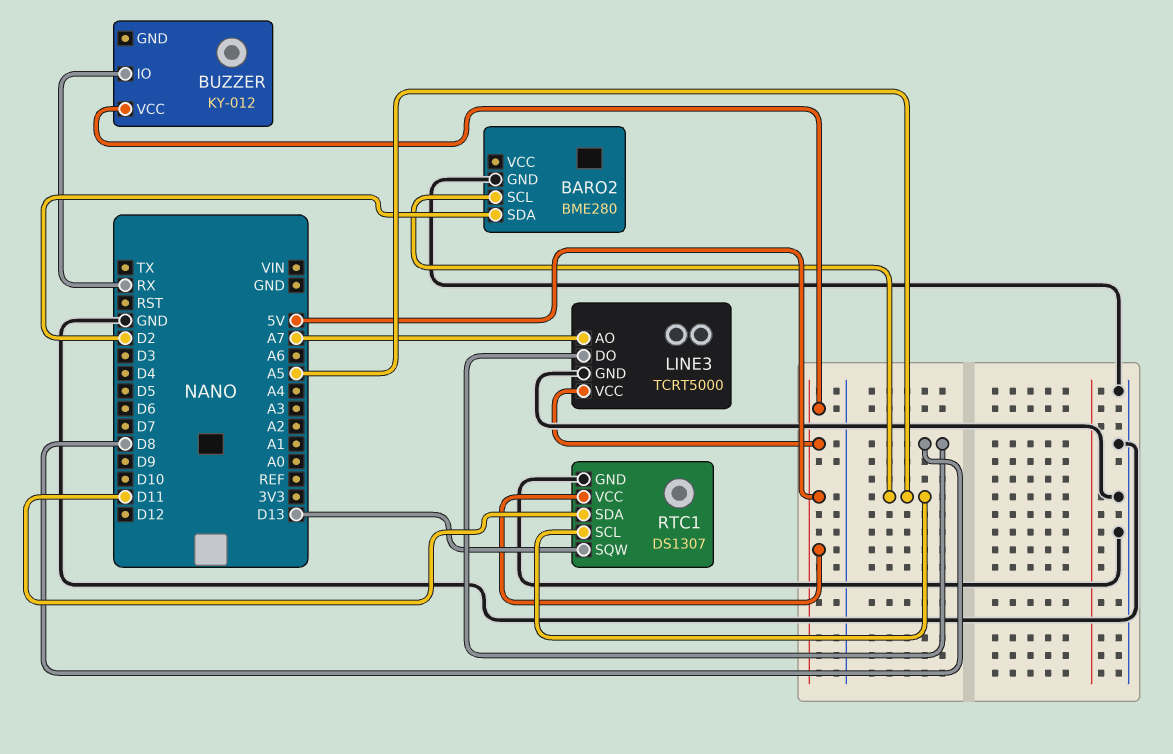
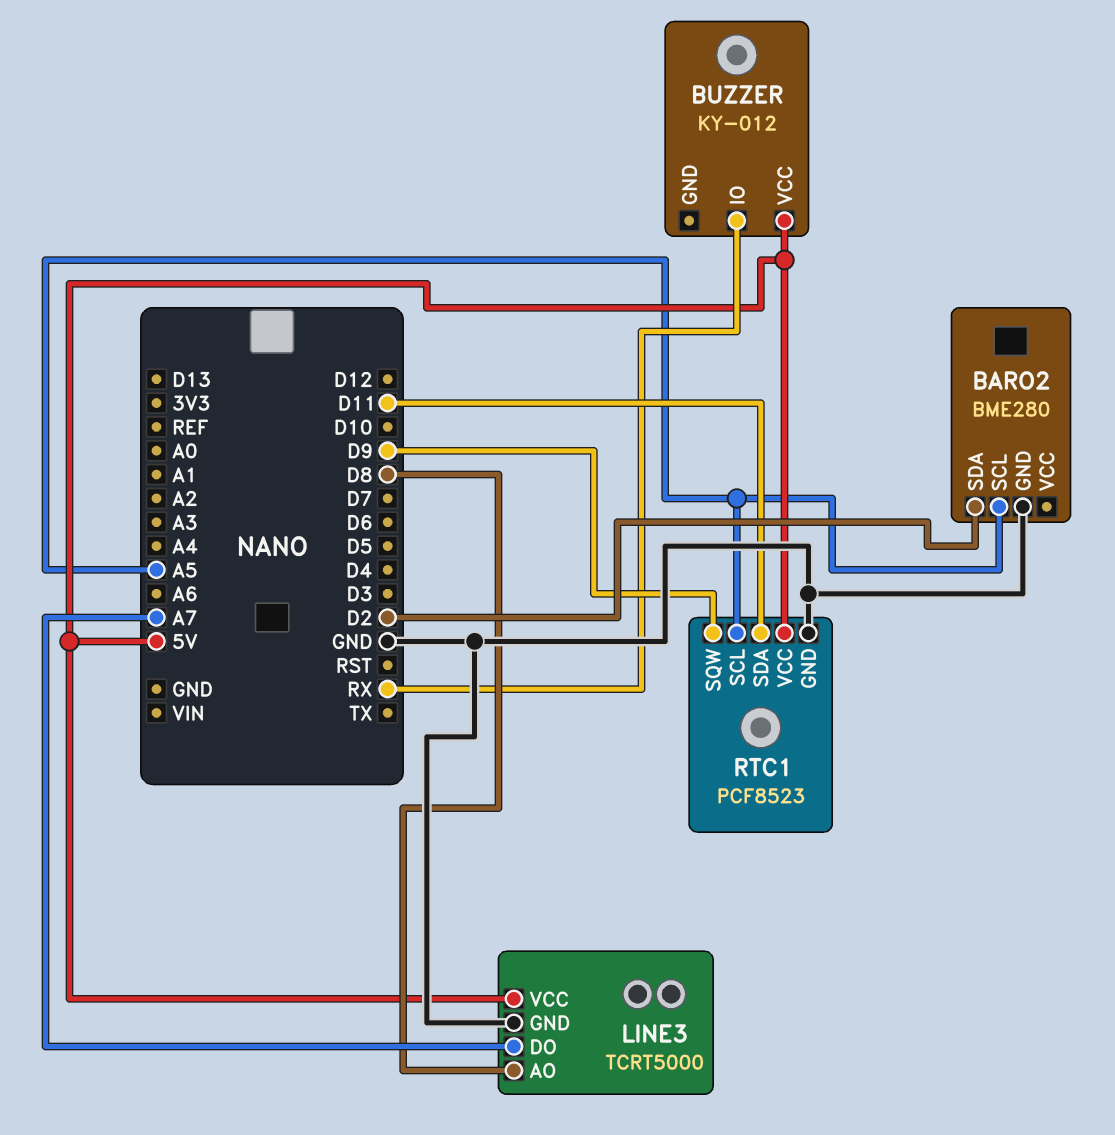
LINE3 pin AO: A7 -> D8
LINE3 pin DO: D8 -> A7
RTC1: DS1307 -> PCF8523
RTC1 pin SQW: D13 -> D9

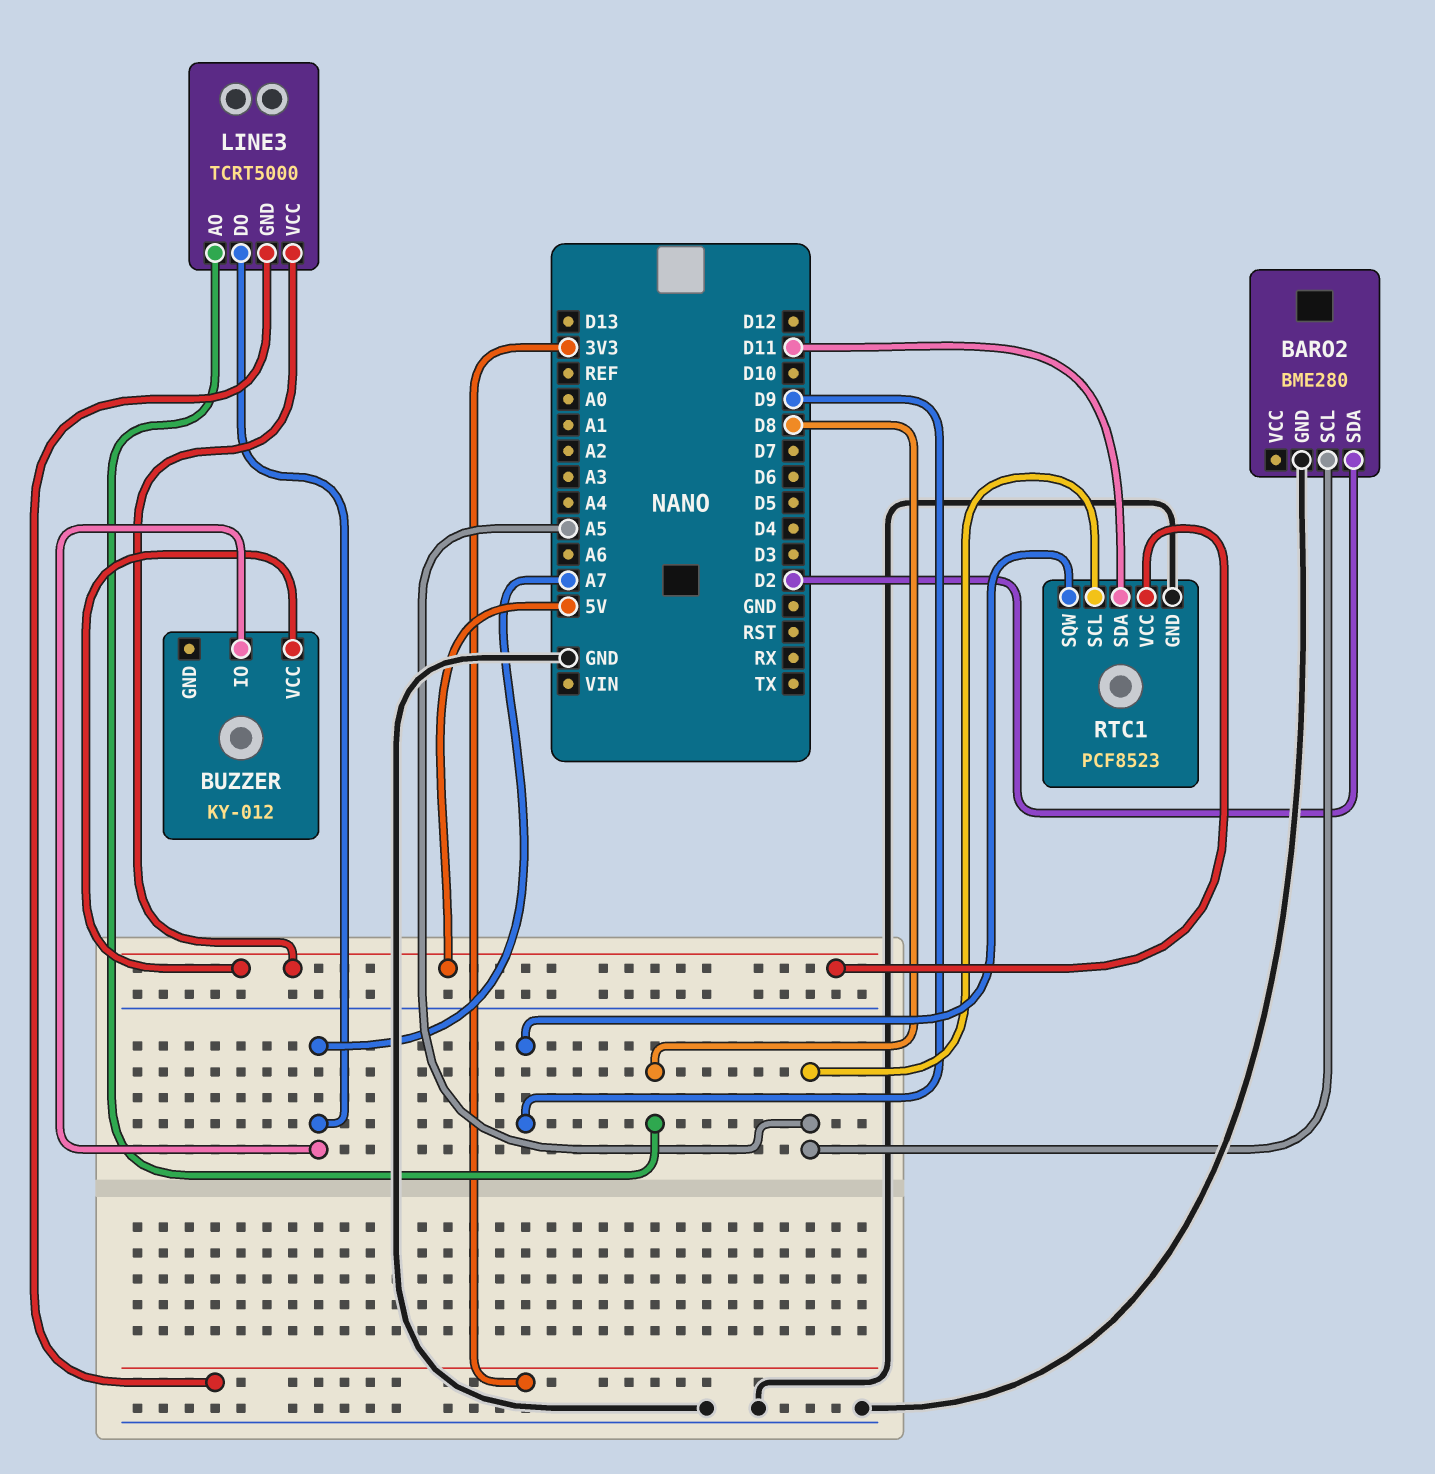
BUZZER pin IO: RX -> A7
LINE3 pin GND: GND -> 3V3

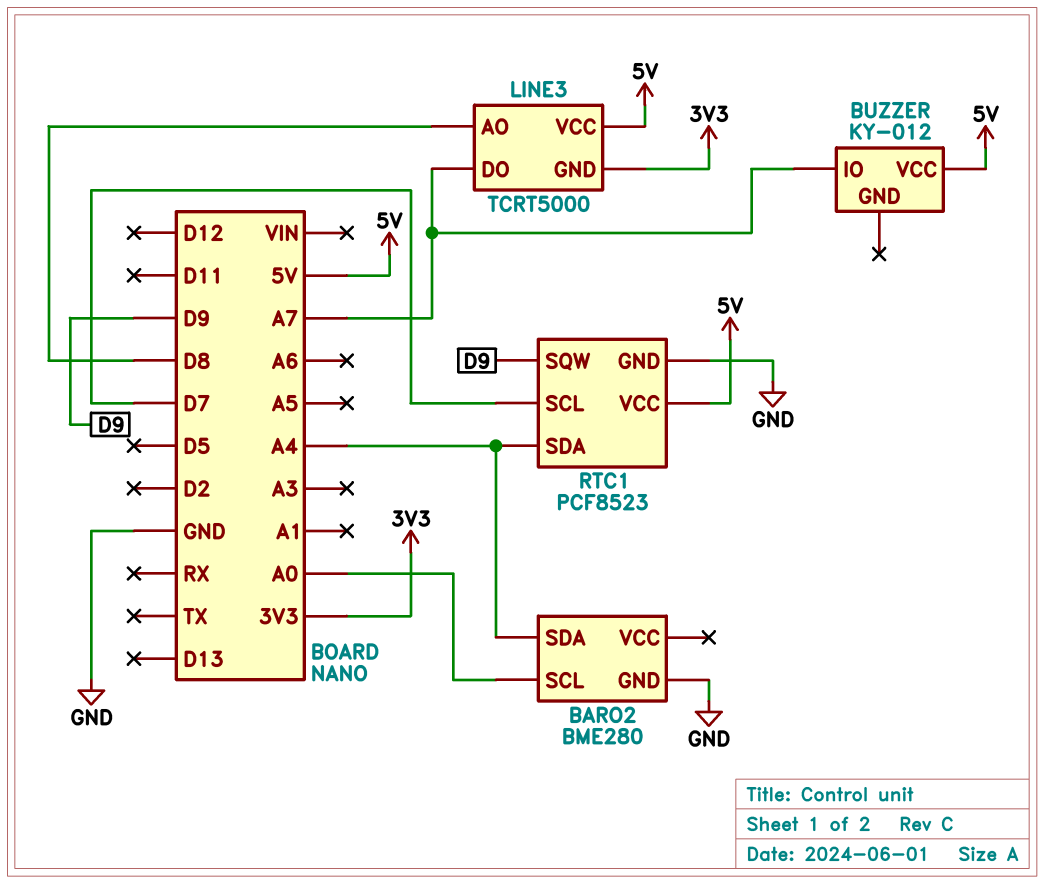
BARO2 pin SCL: A5 -> A0
BARO2 pin SDA: D2 -> A4
RTC1 pin SCL: A5 -> D7
RTC1 pin SDA: D11 -> A4

